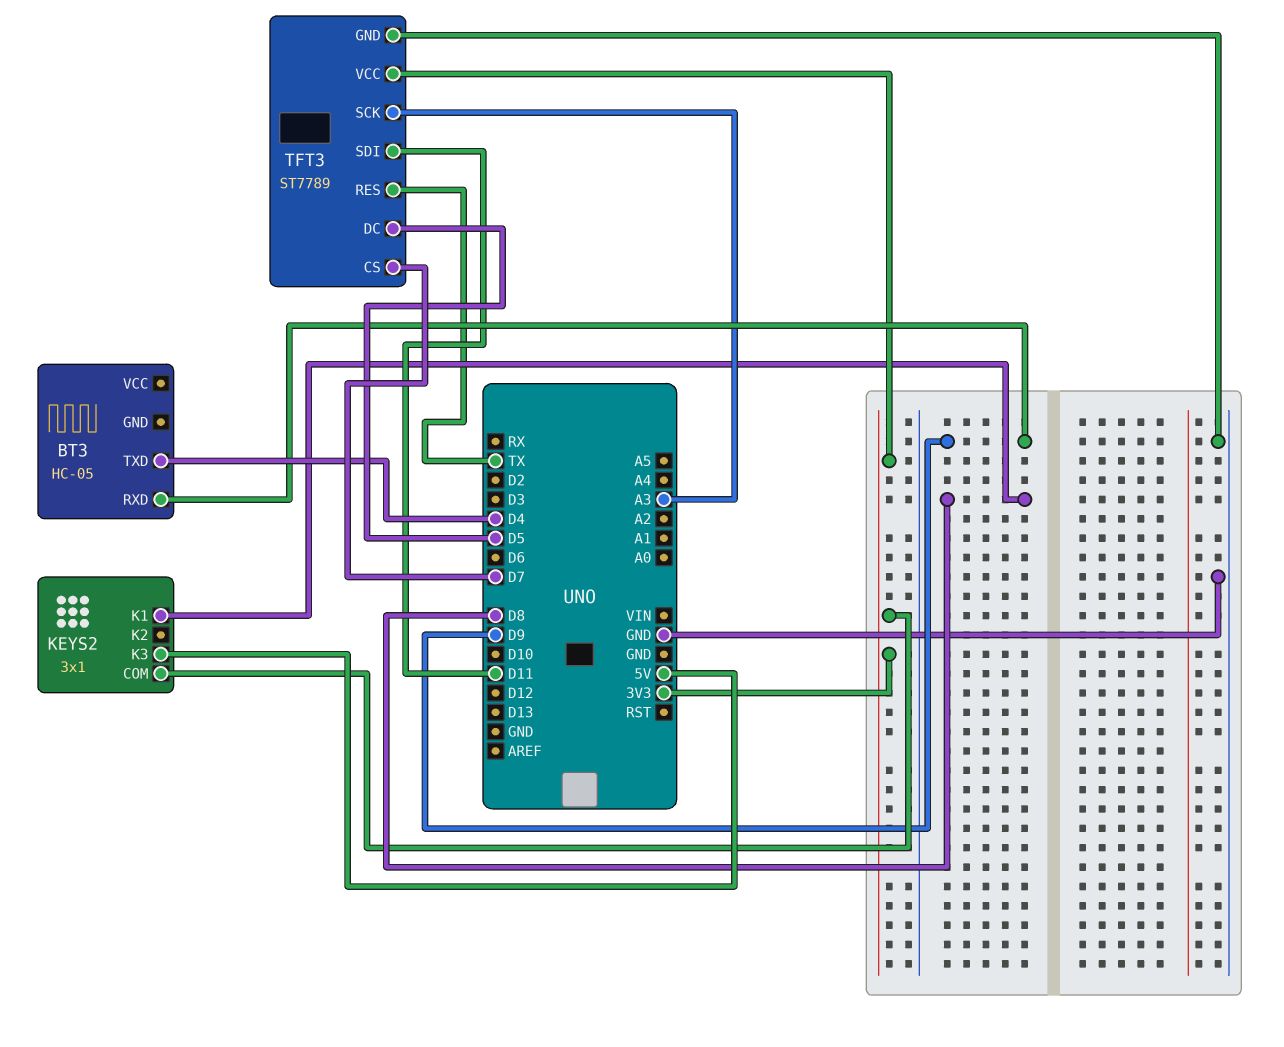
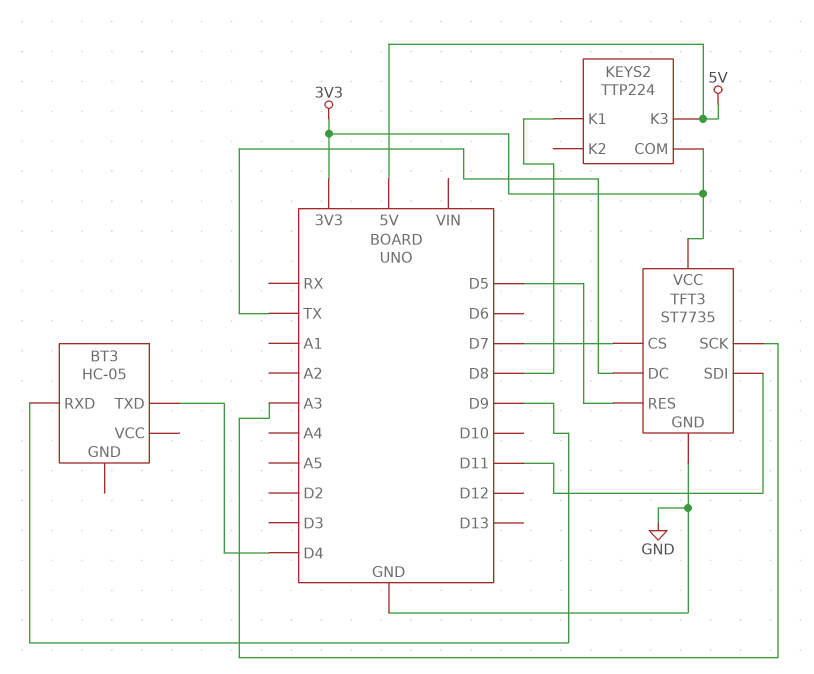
KEYS2: 3x1 -> TTP224
TFT3: ST7789 -> ST7735
TFT3 pin DC: D5 -> TX
TFT3 pin RES: TX -> D5

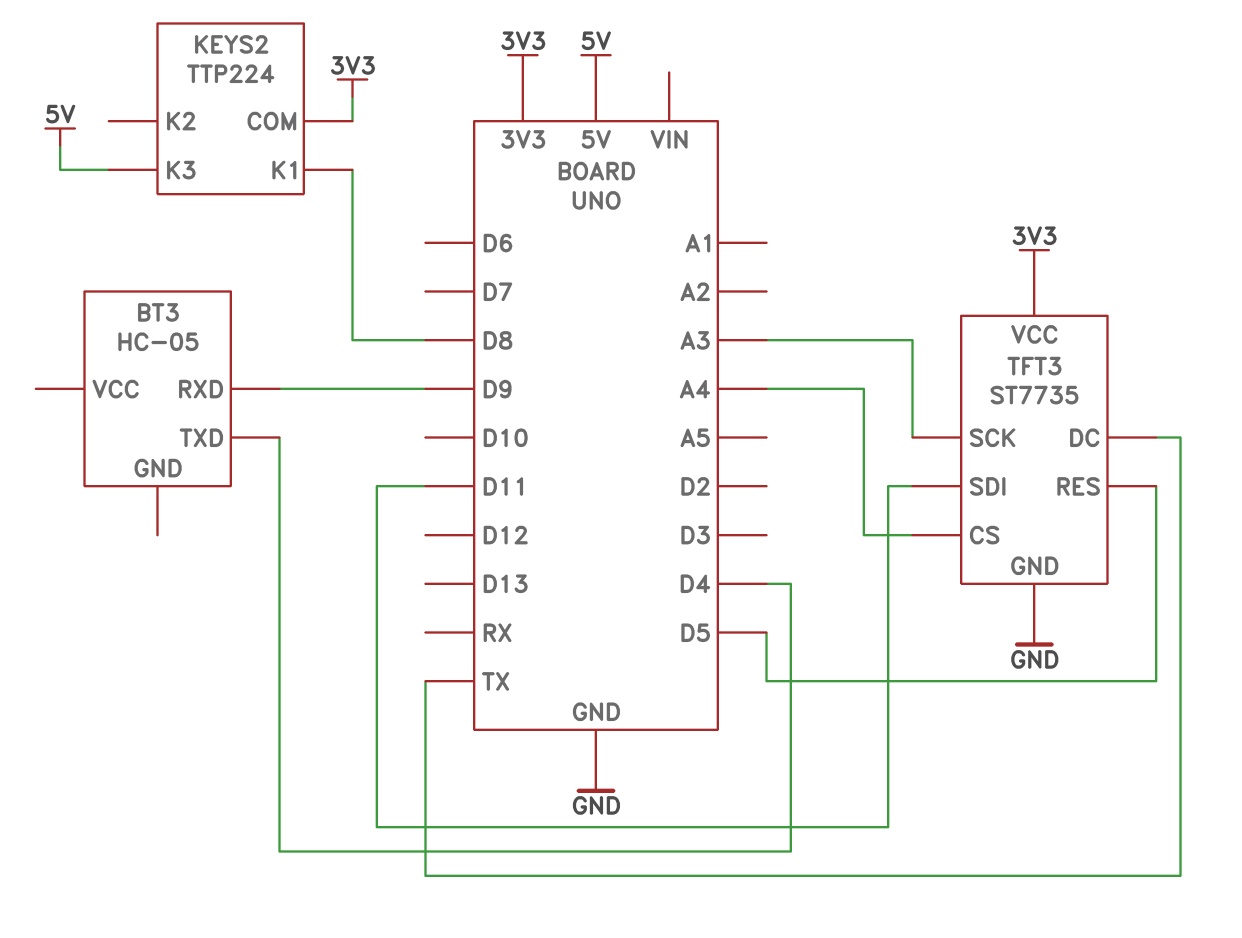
TFT3 pin CS: D7 -> A4

